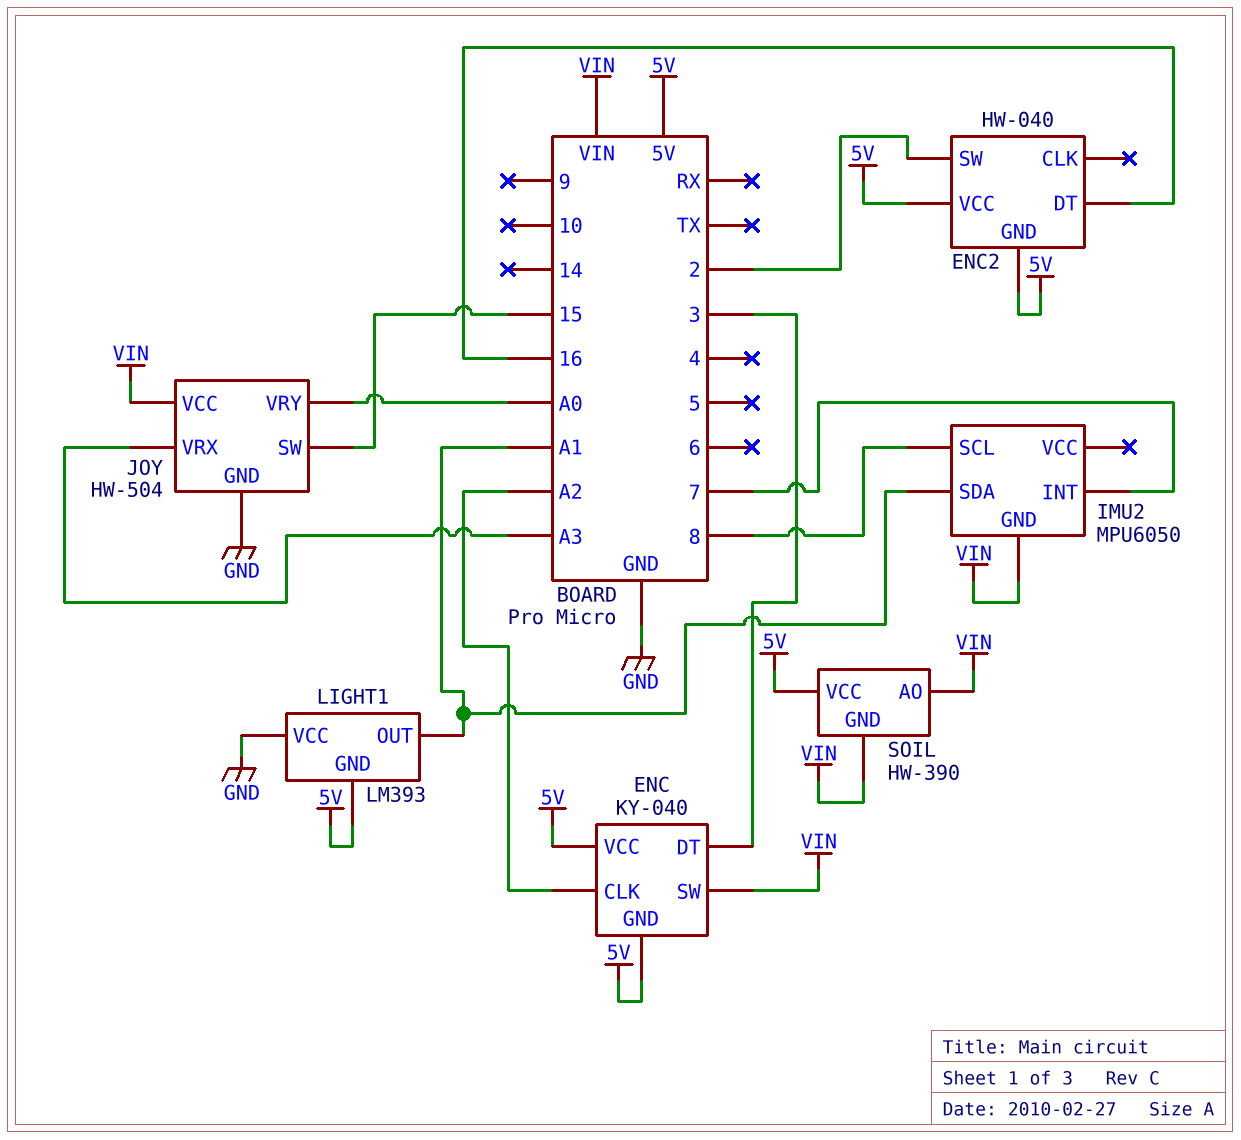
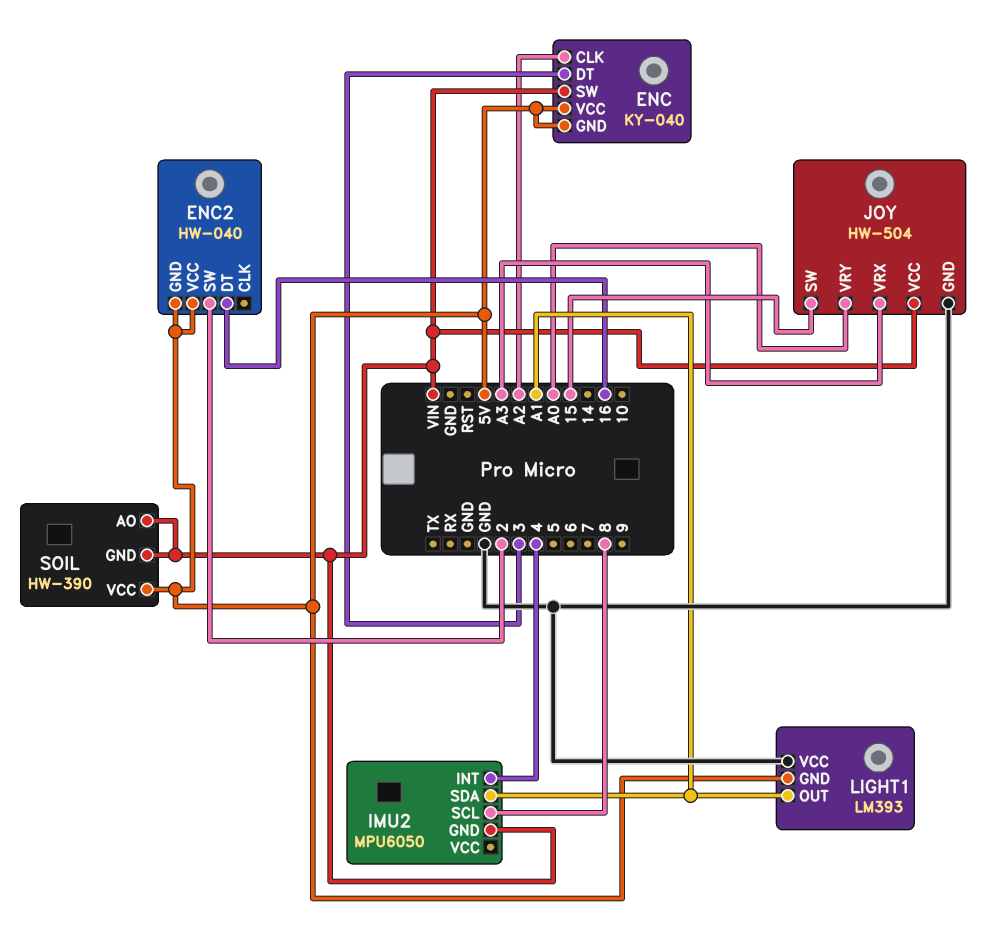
IMU2 pin INT: 7 -> 4

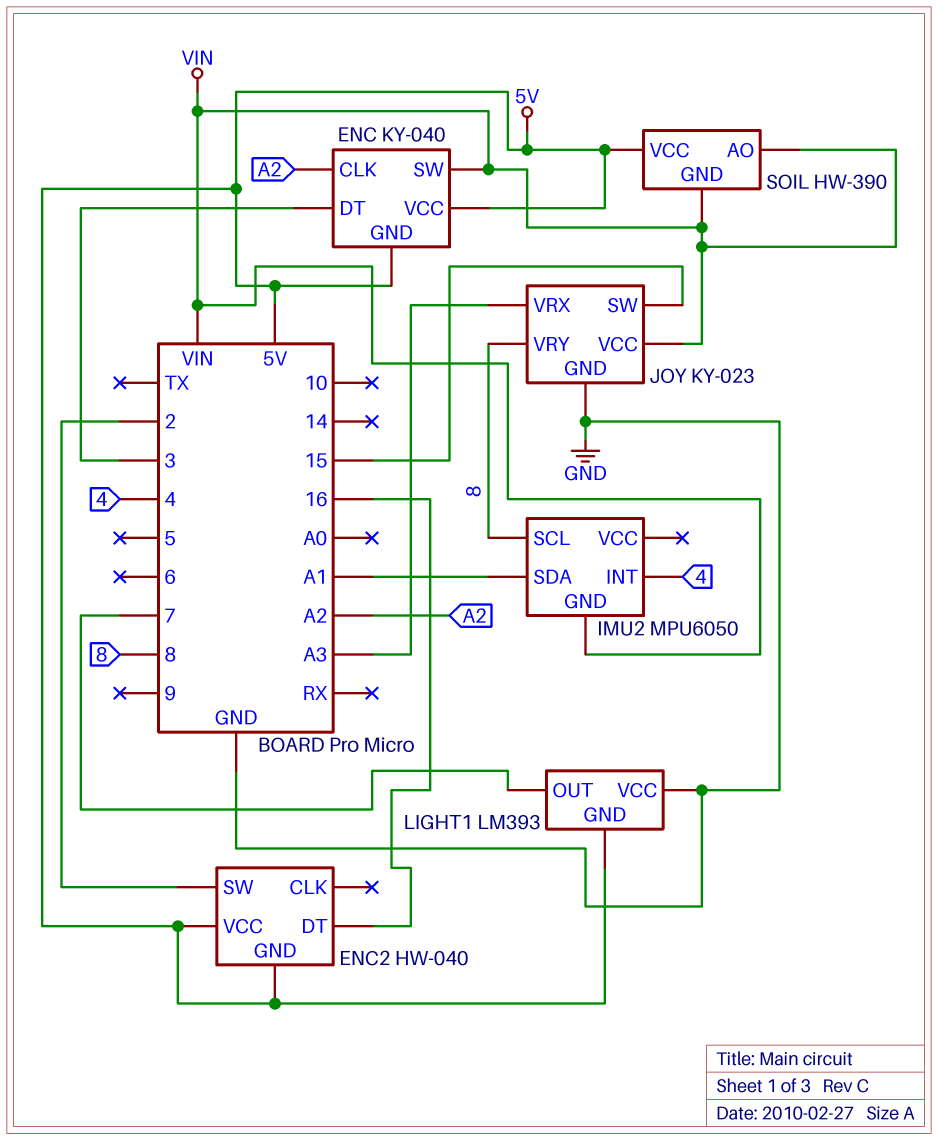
JOY: HW-504 -> KY-023
JOY pin VRY: A0 -> 8
LIGHT1 pin OUT: A1 -> 7

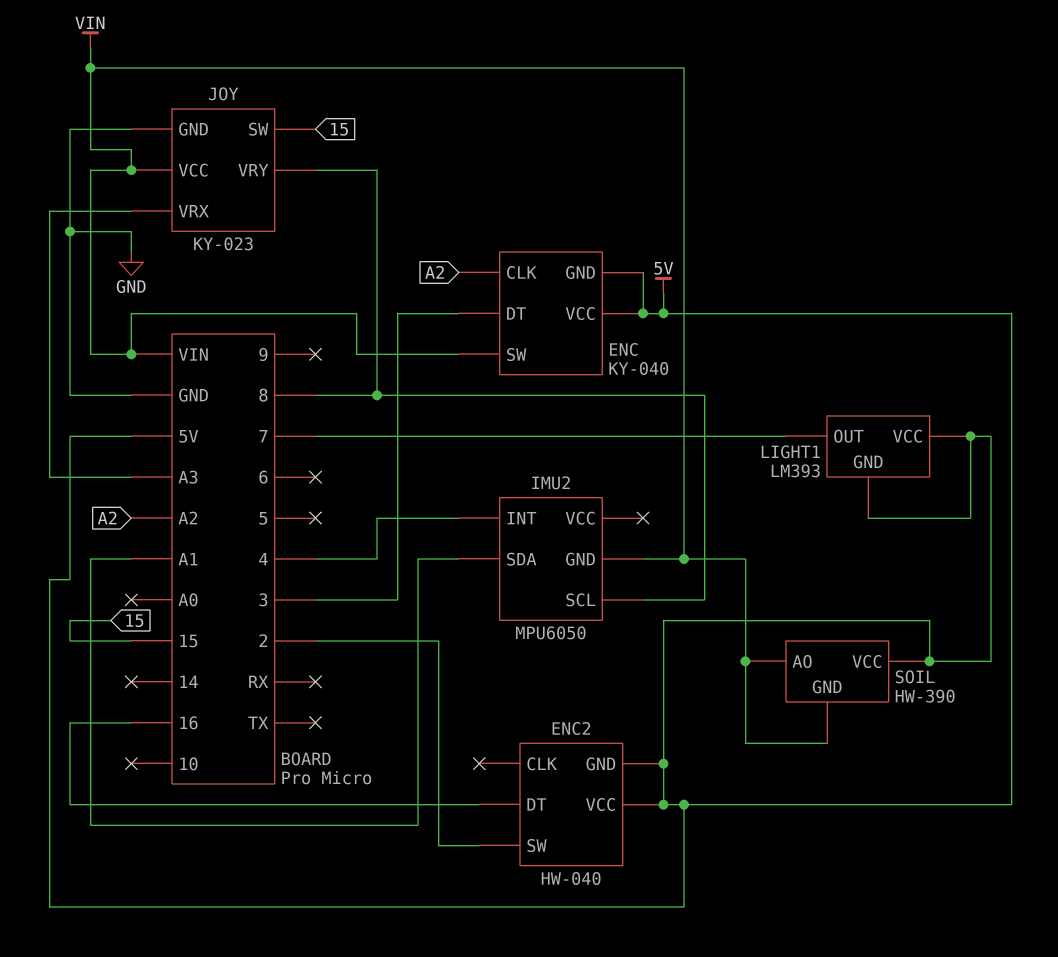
LIGHT1 pin VCC: GND -> 5V

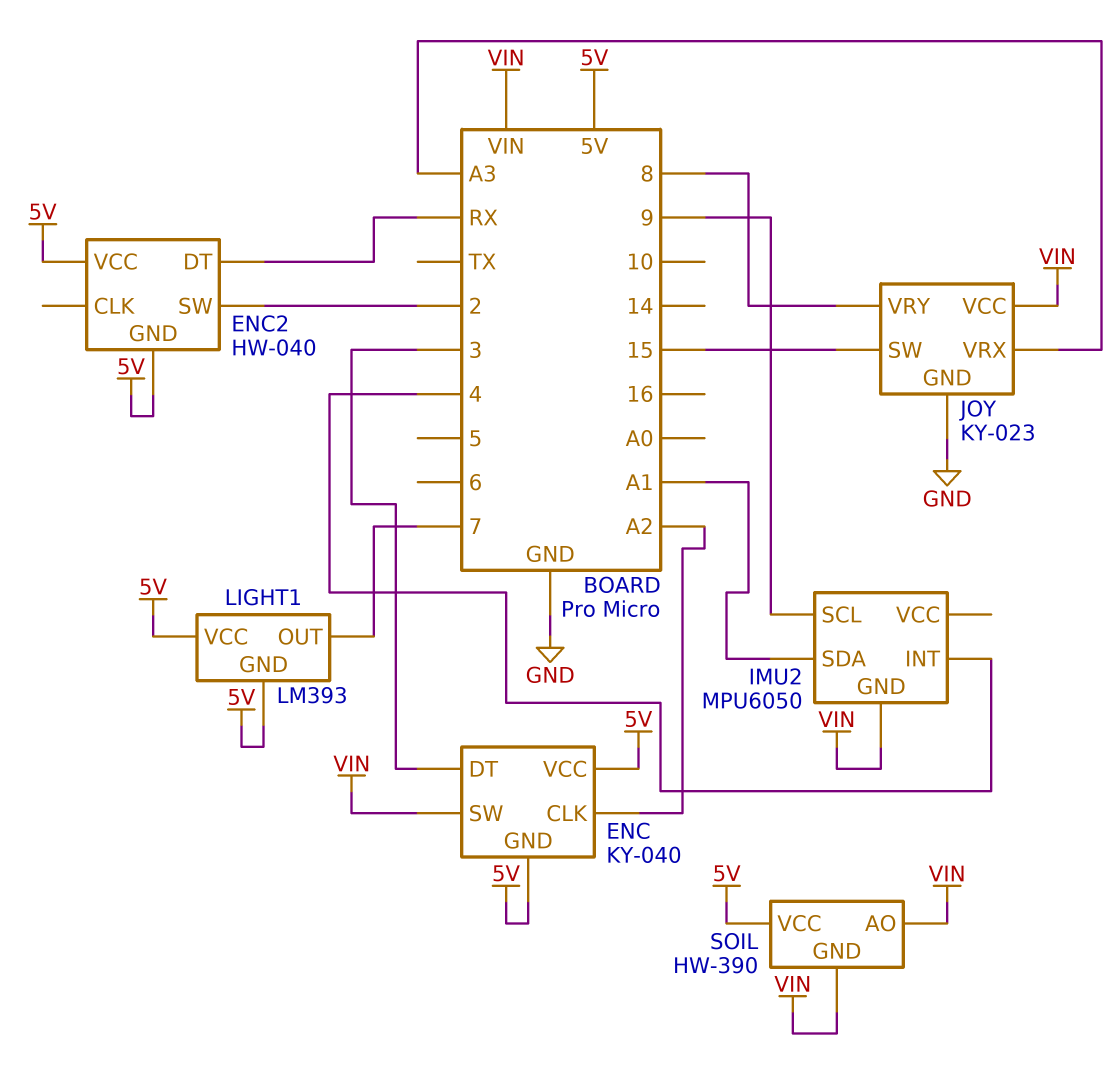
ENC2 pin DT: 16 -> RX
IMU2 pin SCL: 8 -> 9

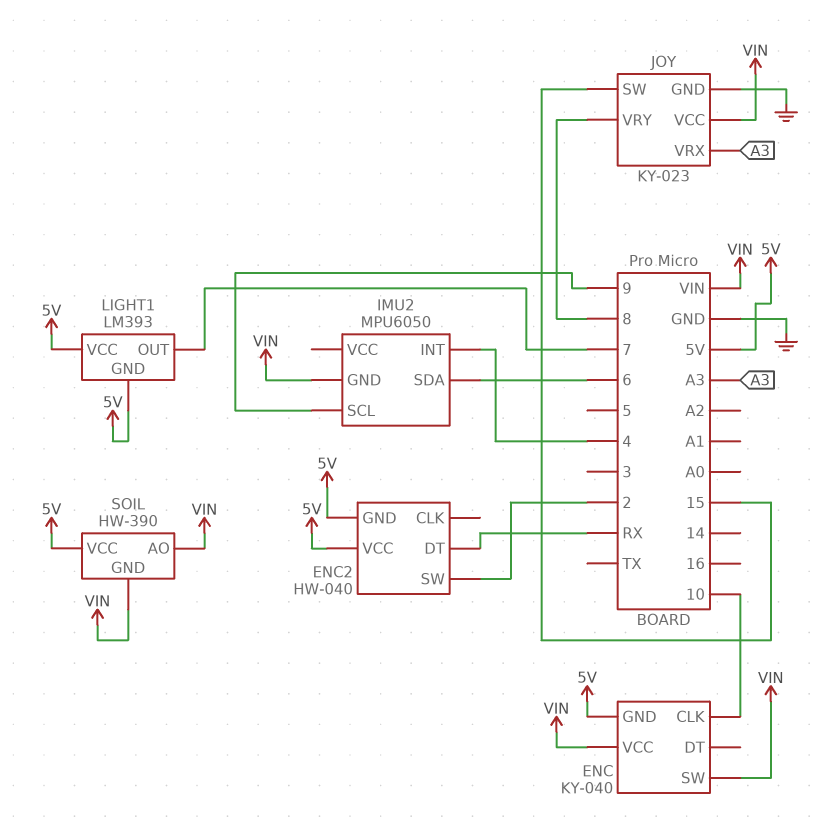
ENC pin CLK: A2 -> 10
ENC pin DT: 3 -> none
ENC pin VCC: 5V -> VIN
IMU2 pin SDA: A1 -> 6

